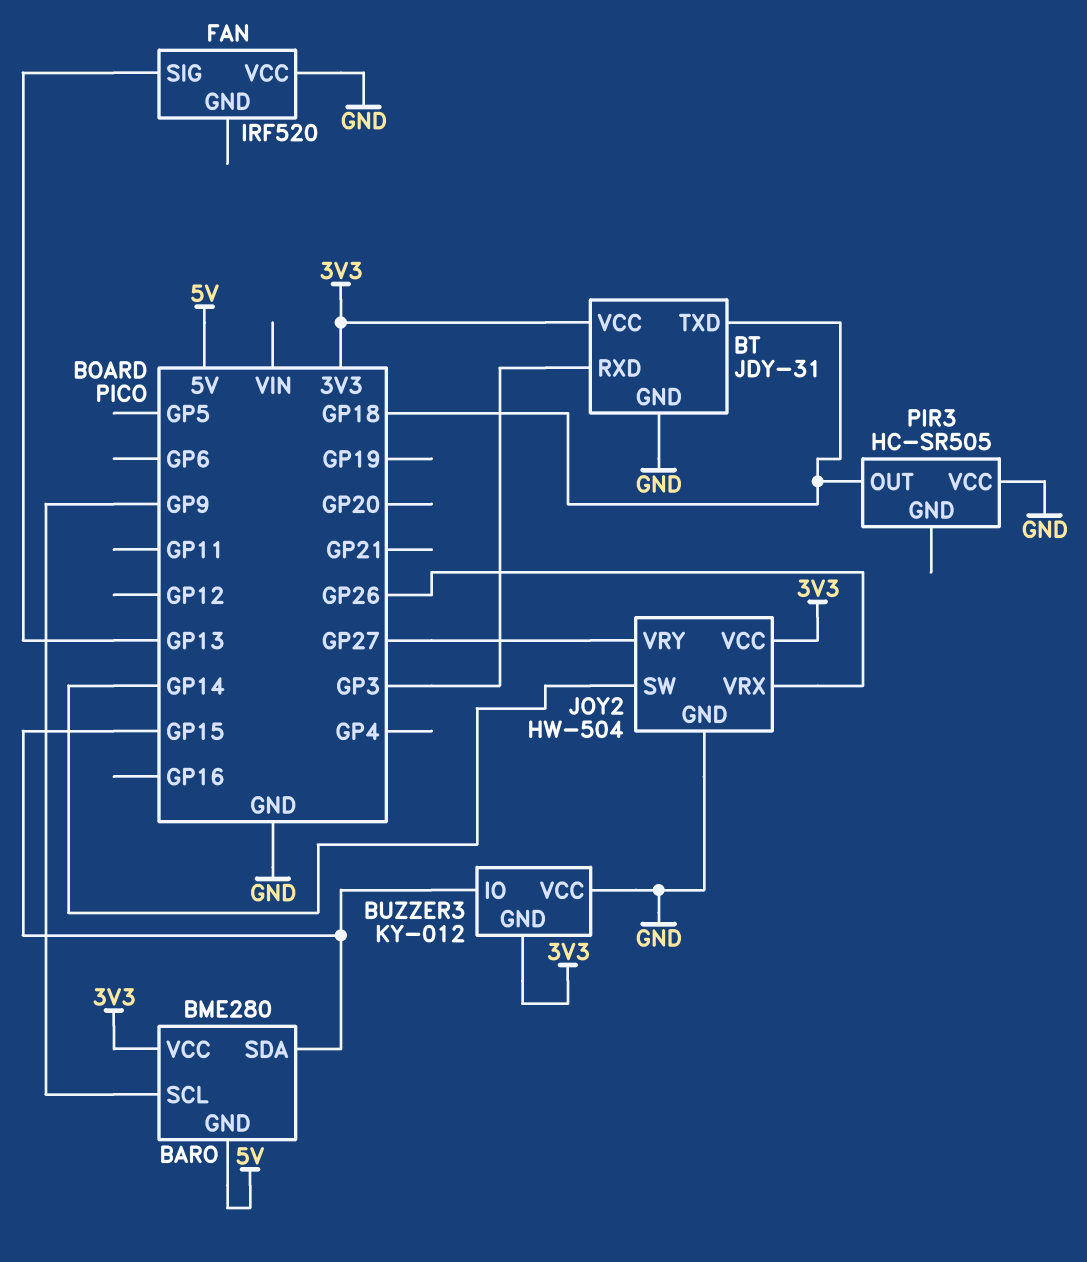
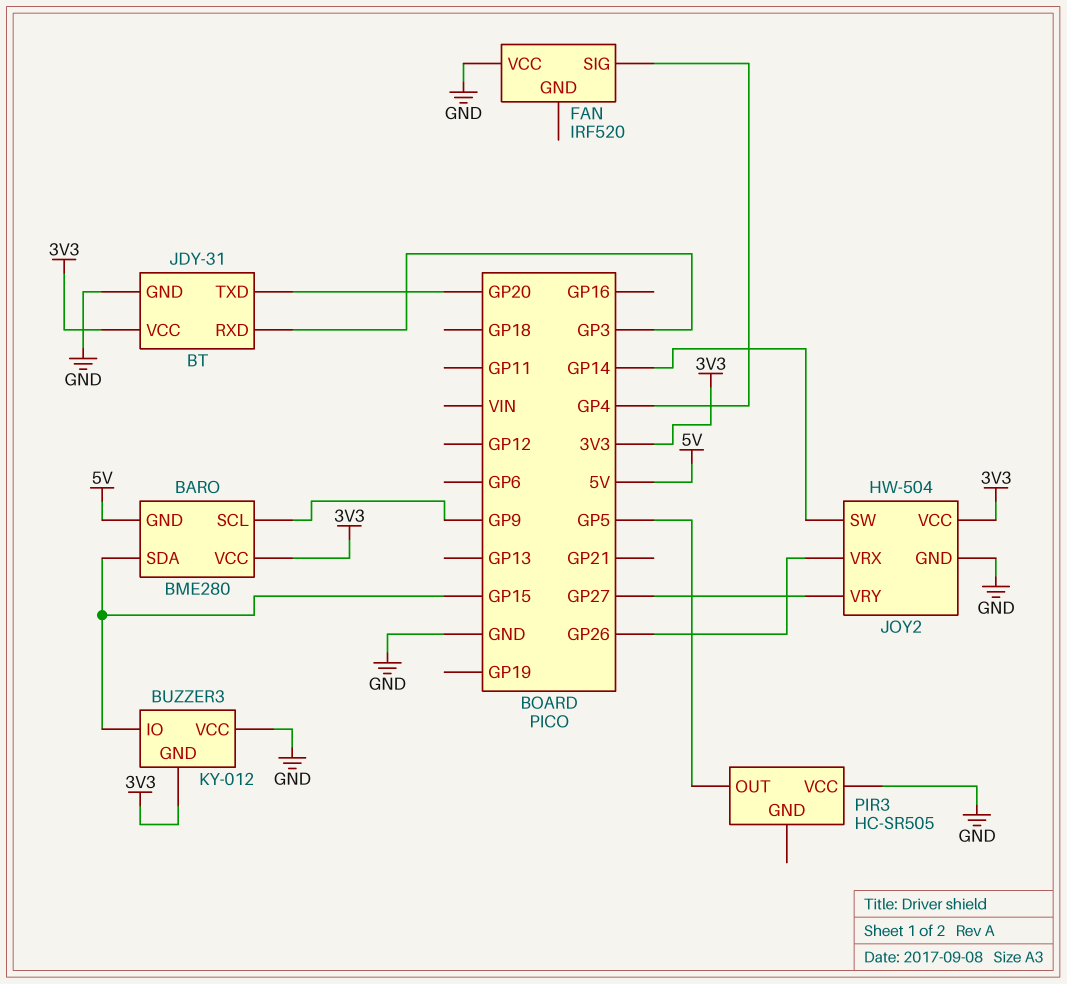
BT pin TXD: GP18 -> GP20
FAN pin SIG: GP13 -> GP4
PIR3 pin OUT: GP18 -> GP5

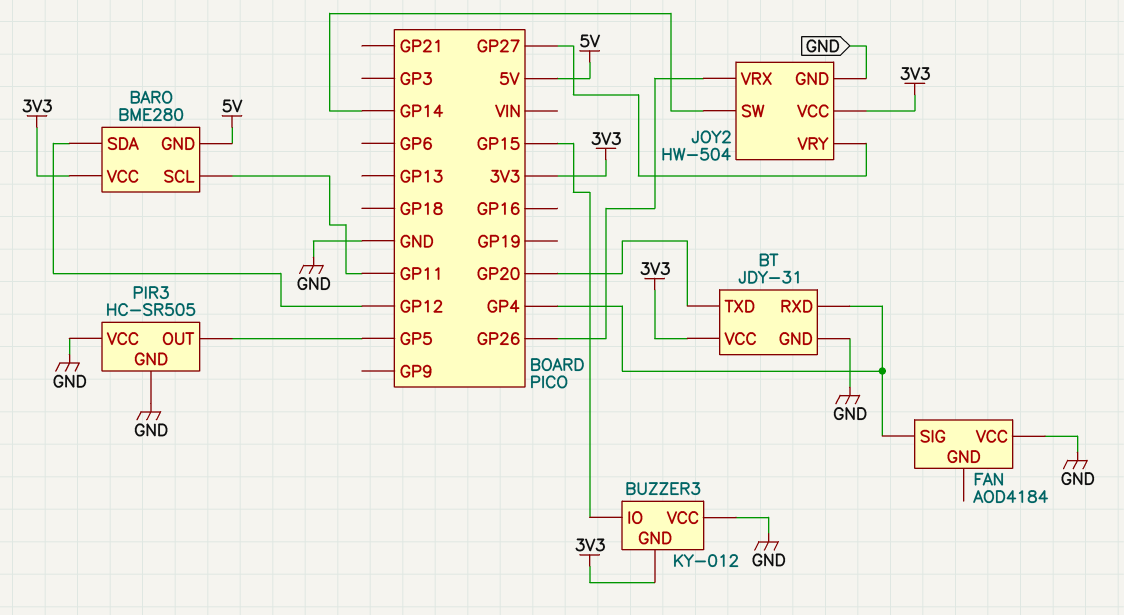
BARO pin SCL: GP9 -> GP11
BARO pin SDA: GP15 -> GP12
BT pin RXD: GP3 -> GP4
FAN: IRF520 -> AOD4184
PIR3 pin GND: none -> GND

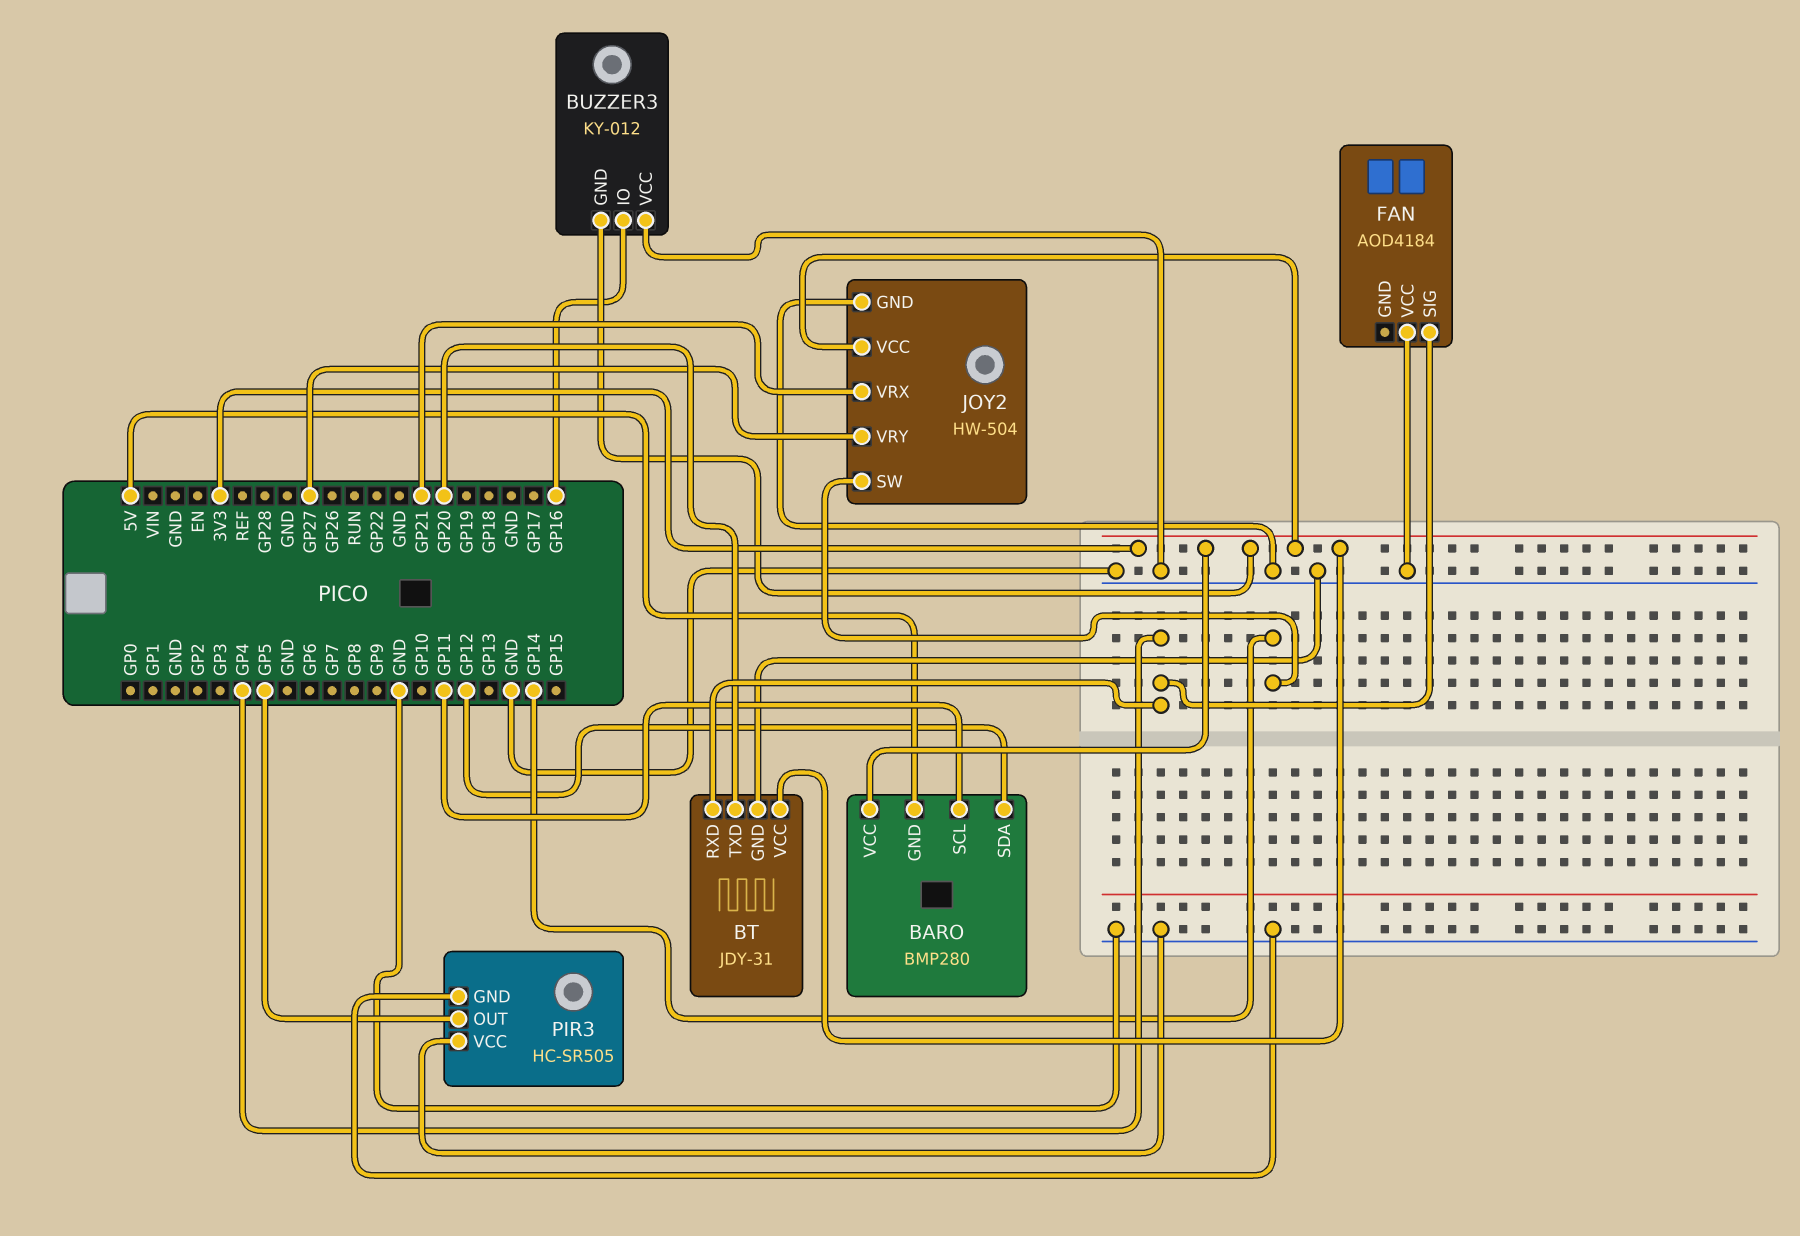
BARO: BME280 -> BMP280
BUZZER3 pin IO: GP15 -> GP16
JOY2 pin VRX: GP26 -> GP21

